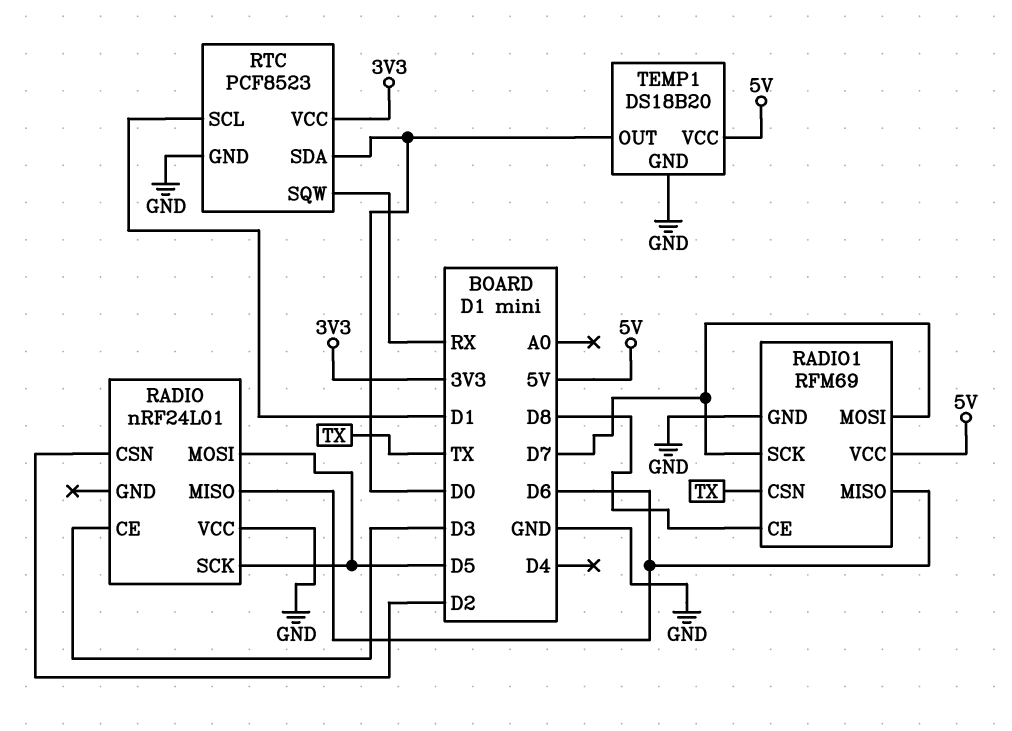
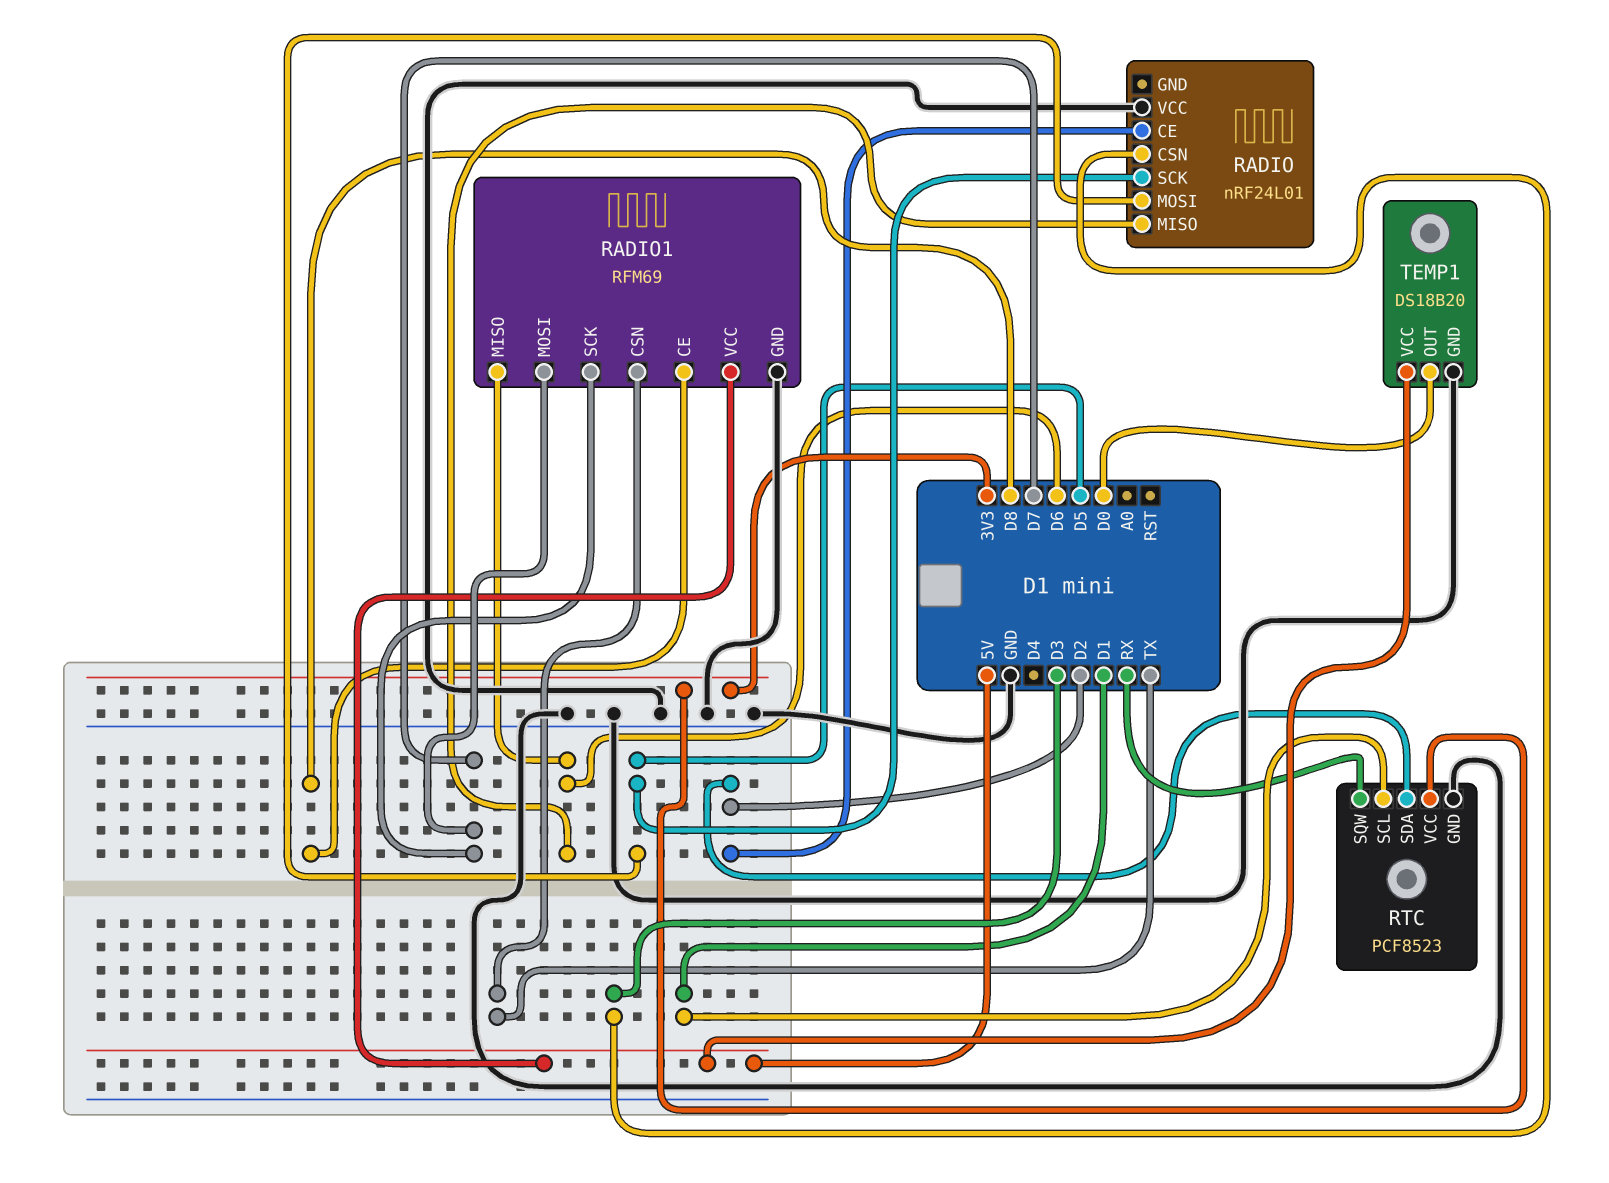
RADIO pin CE: D3 -> D2
RADIO pin CSN: D2 -> D3
RTC pin SDA: D0 -> D2

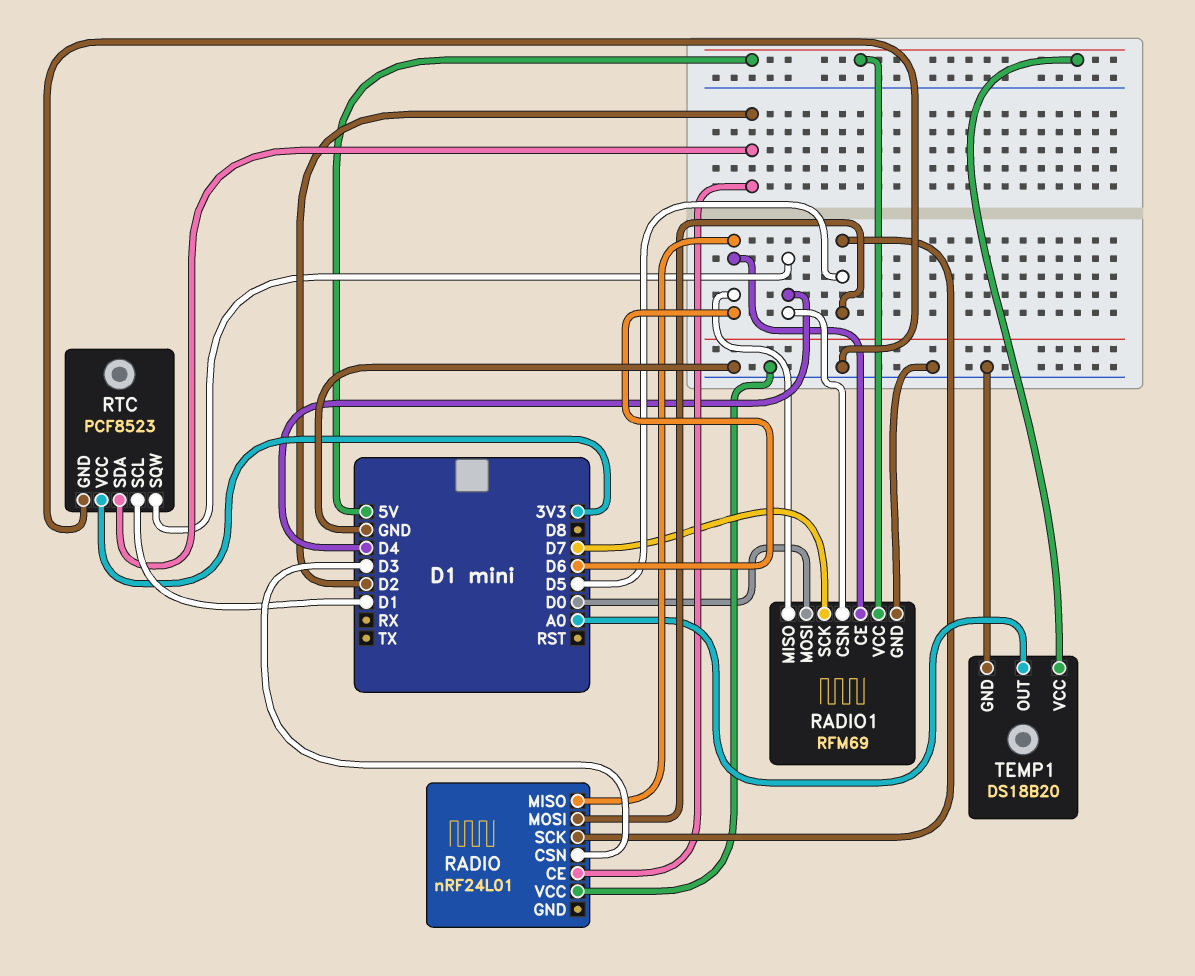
RADIO1 pin CE: D8 -> D6
RADIO1 pin CSN: TX -> D4
RADIO1 pin MOSI: D7 -> D0
RTC pin SQW: RX -> D4
TEMP1 pin OUT: D0 -> A0

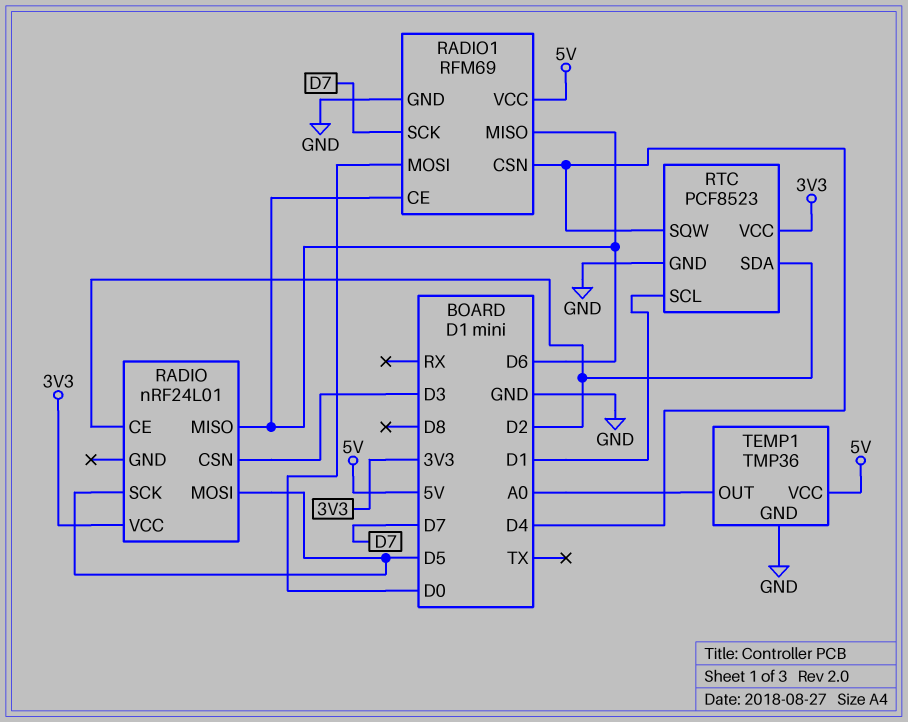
RADIO pin VCC: GND -> 3V3
TEMP1: DS18B20 -> TMP36

